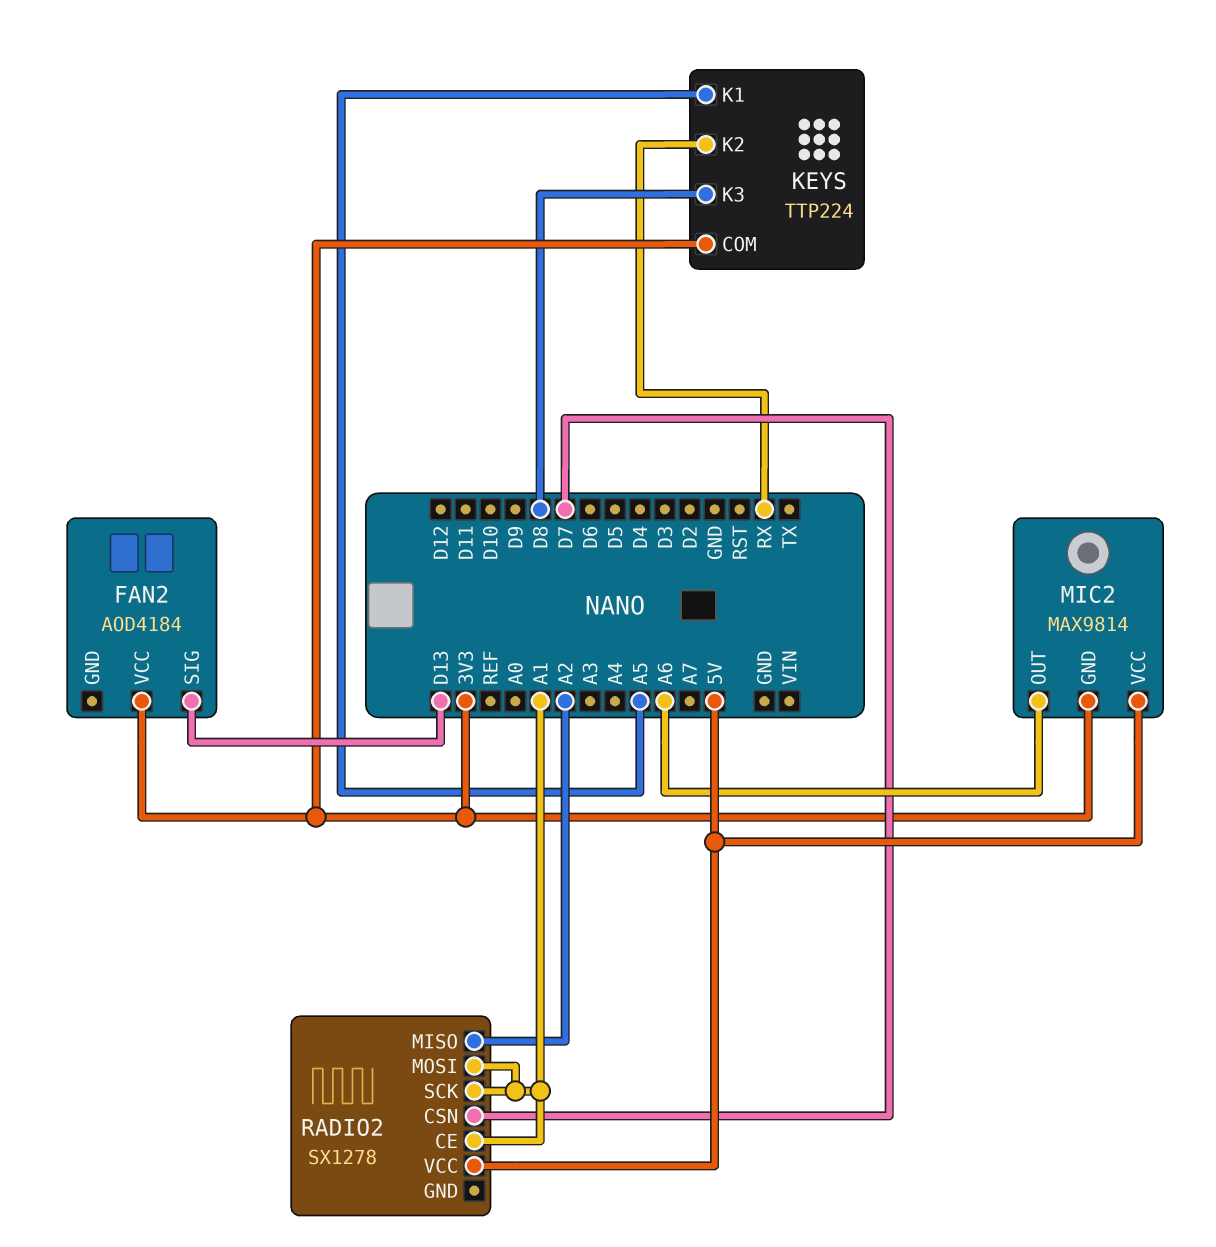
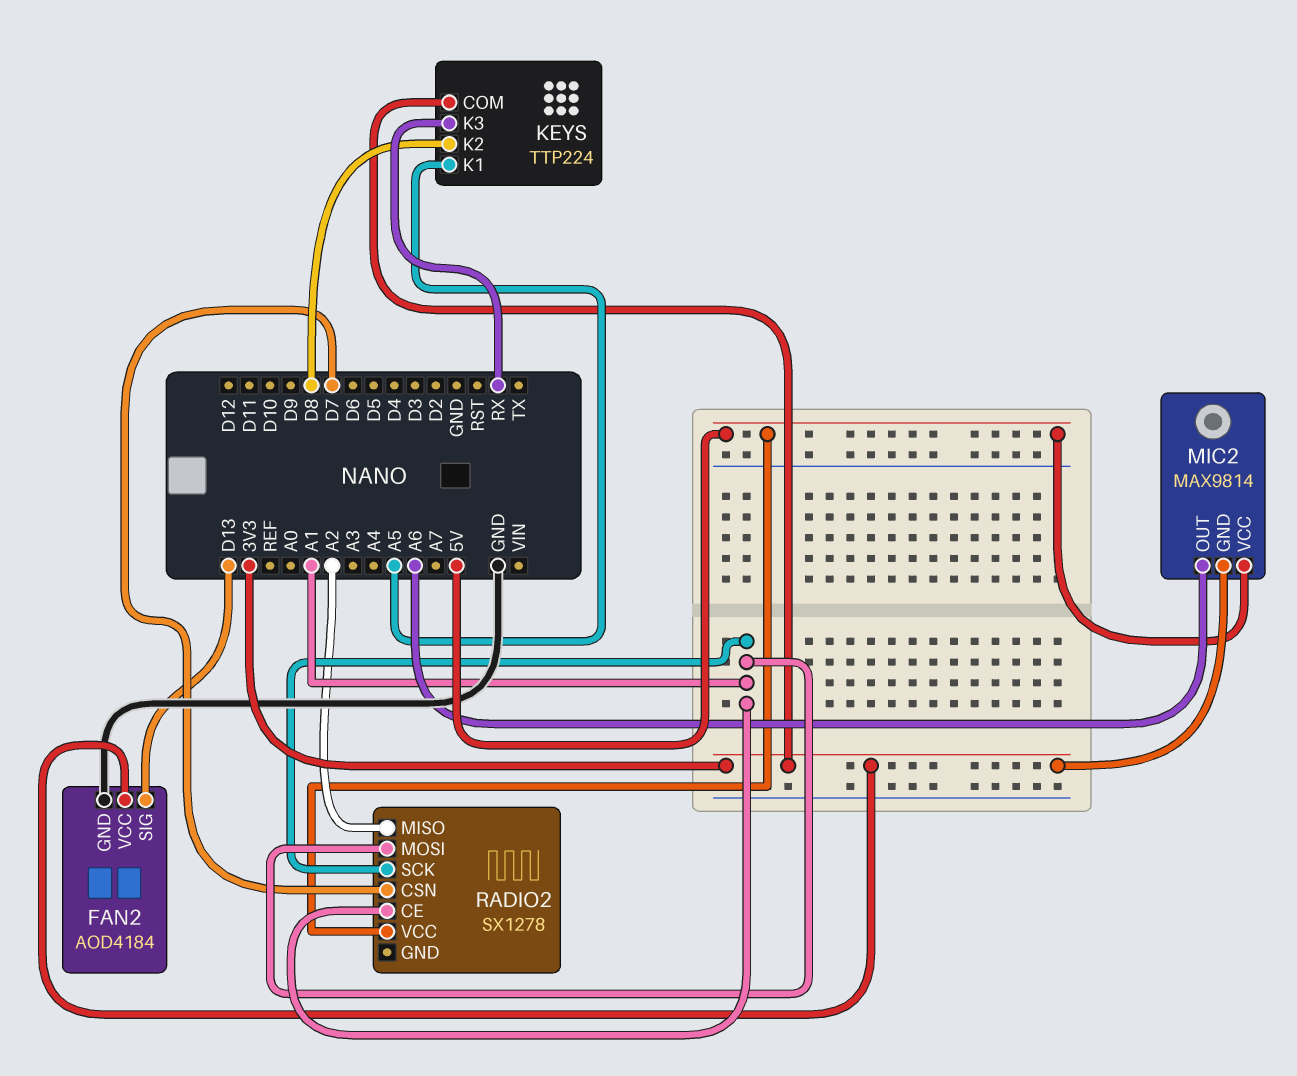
FAN2 pin GND: none -> GND
KEYS pin K2: RX -> D8
KEYS pin K3: D8 -> RX

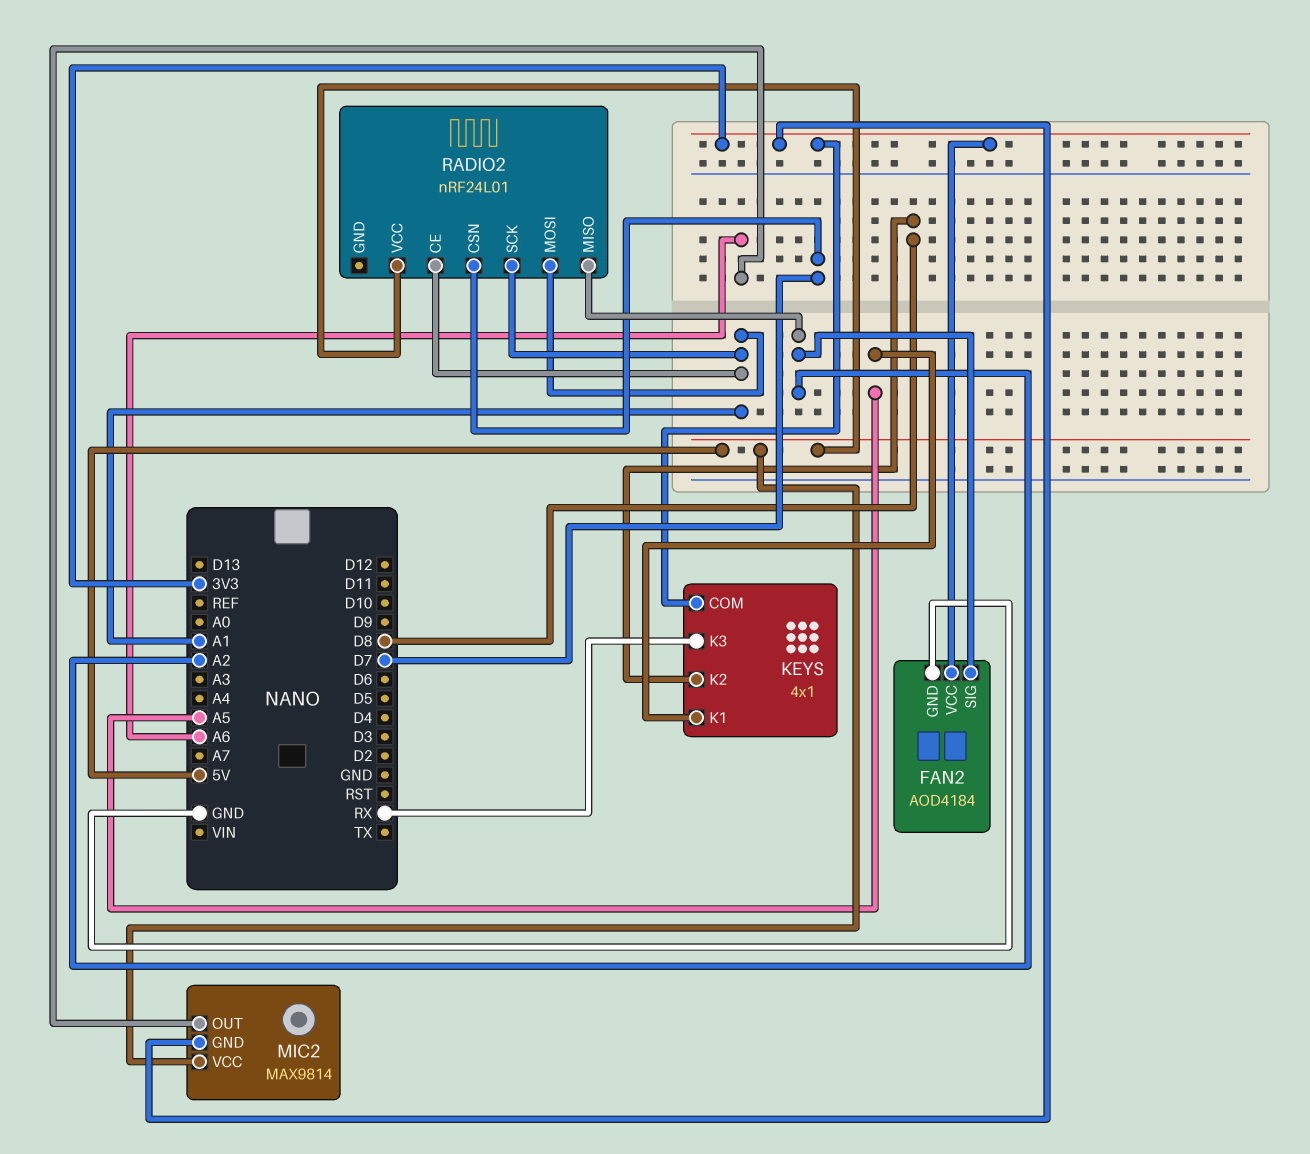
FAN2 pin SIG: D13 -> A2
KEYS: TTP224 -> 4x1
RADIO2: SX1278 -> nRF24L01

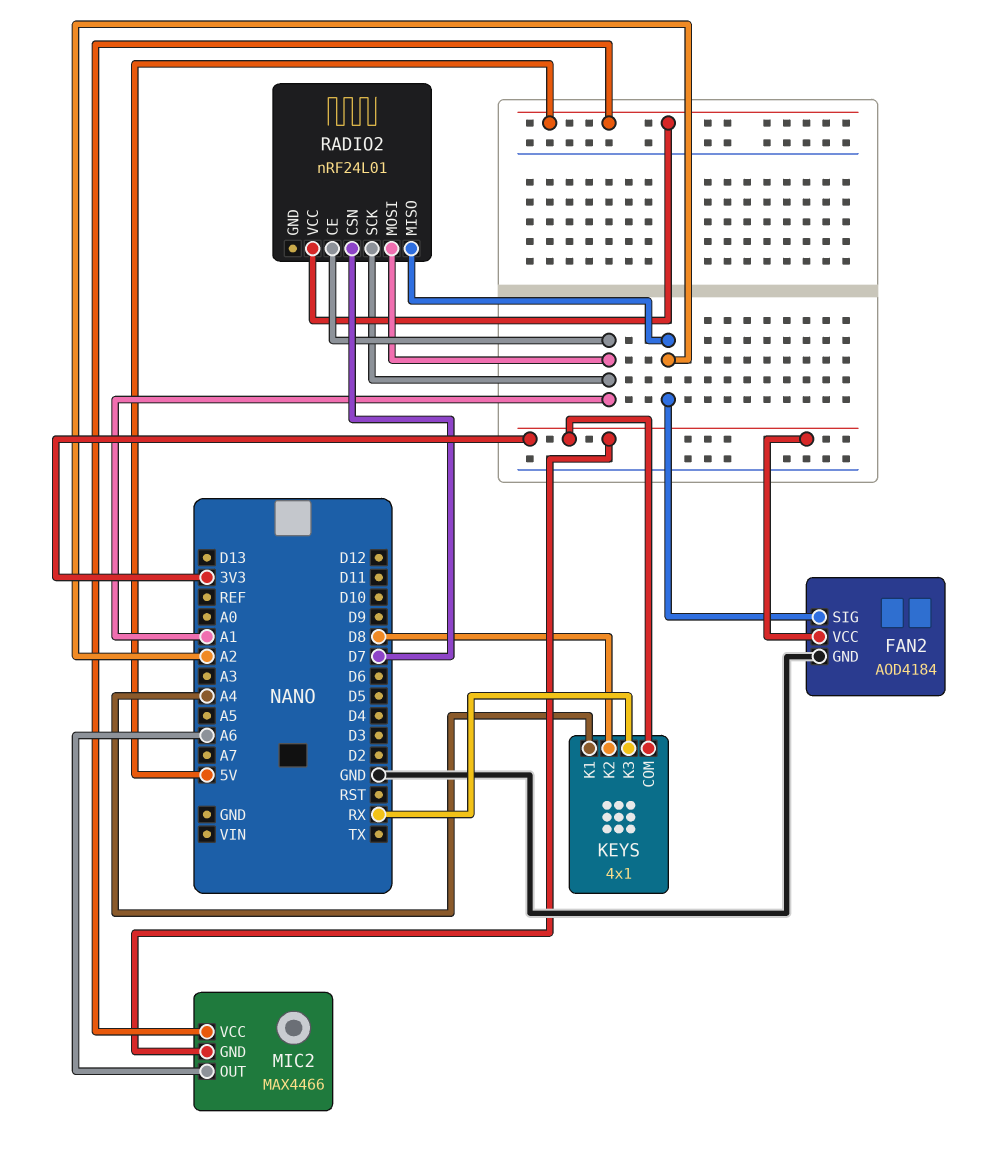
KEYS pin K1: A5 -> A4
MIC2: MAX9814 -> MAX4466

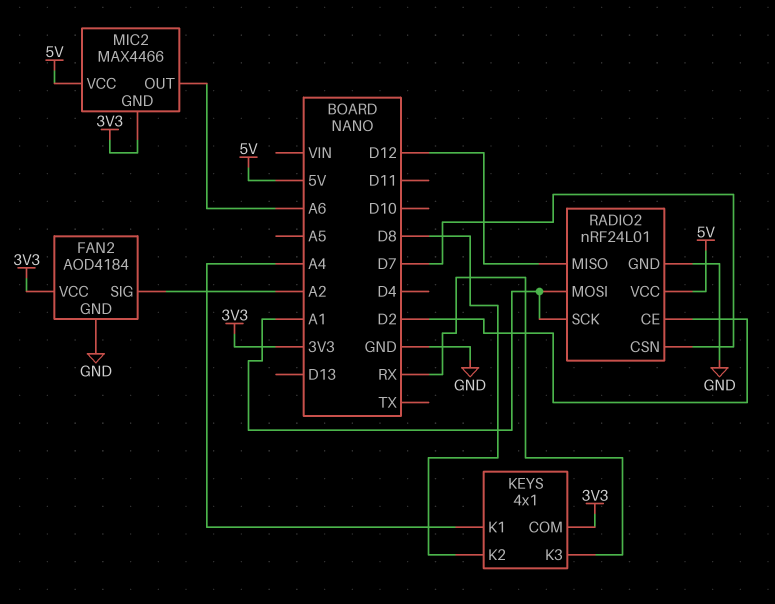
RADIO2 pin CE: A1 -> D2
RADIO2 pin GND: none -> GND
RADIO2 pin MISO: A2 -> D12

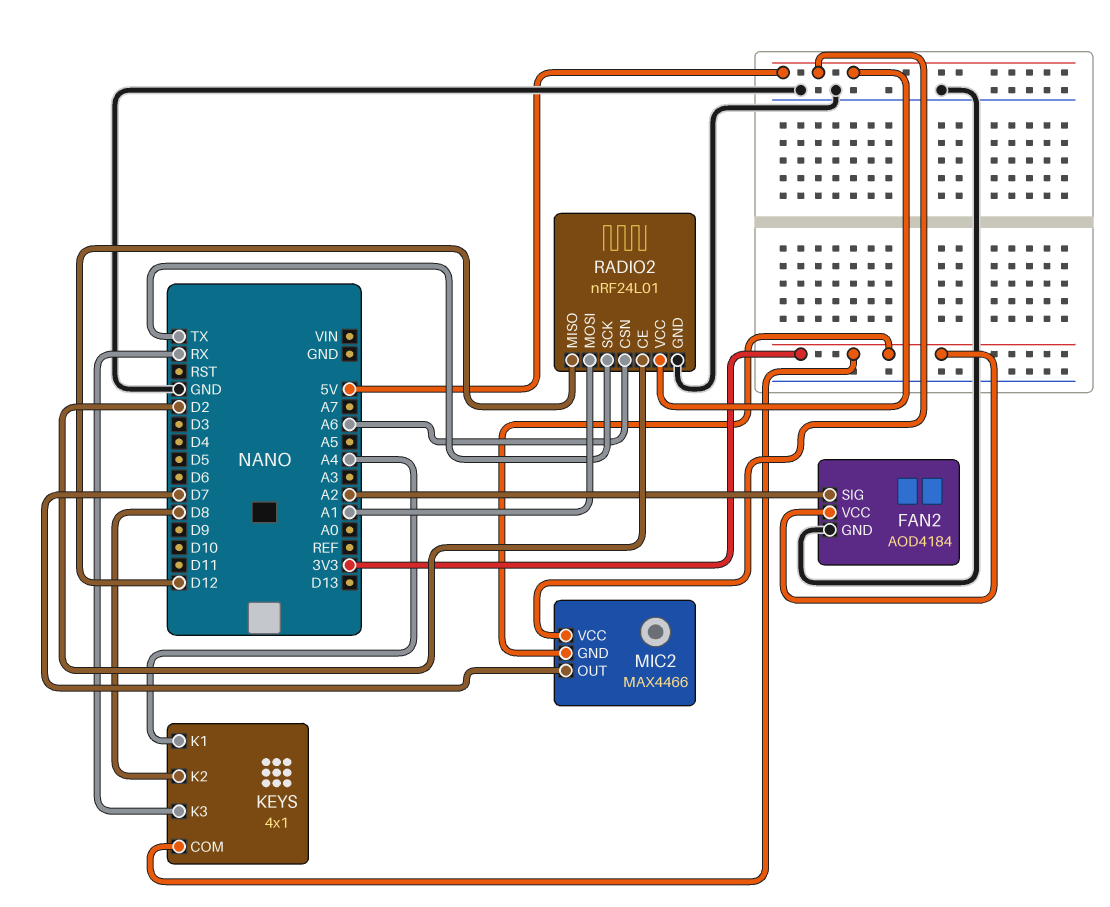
MIC2 pin OUT: A6 -> D7
RADIO2 pin CSN: D7 -> A6
RADIO2 pin SCK: A1 -> TX

